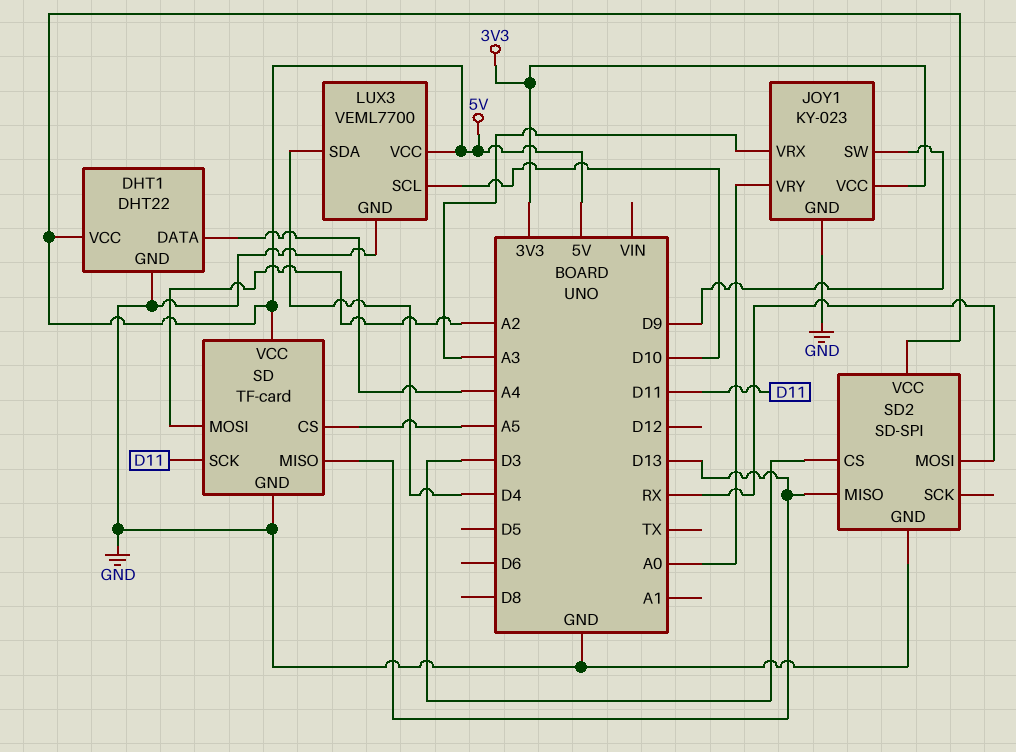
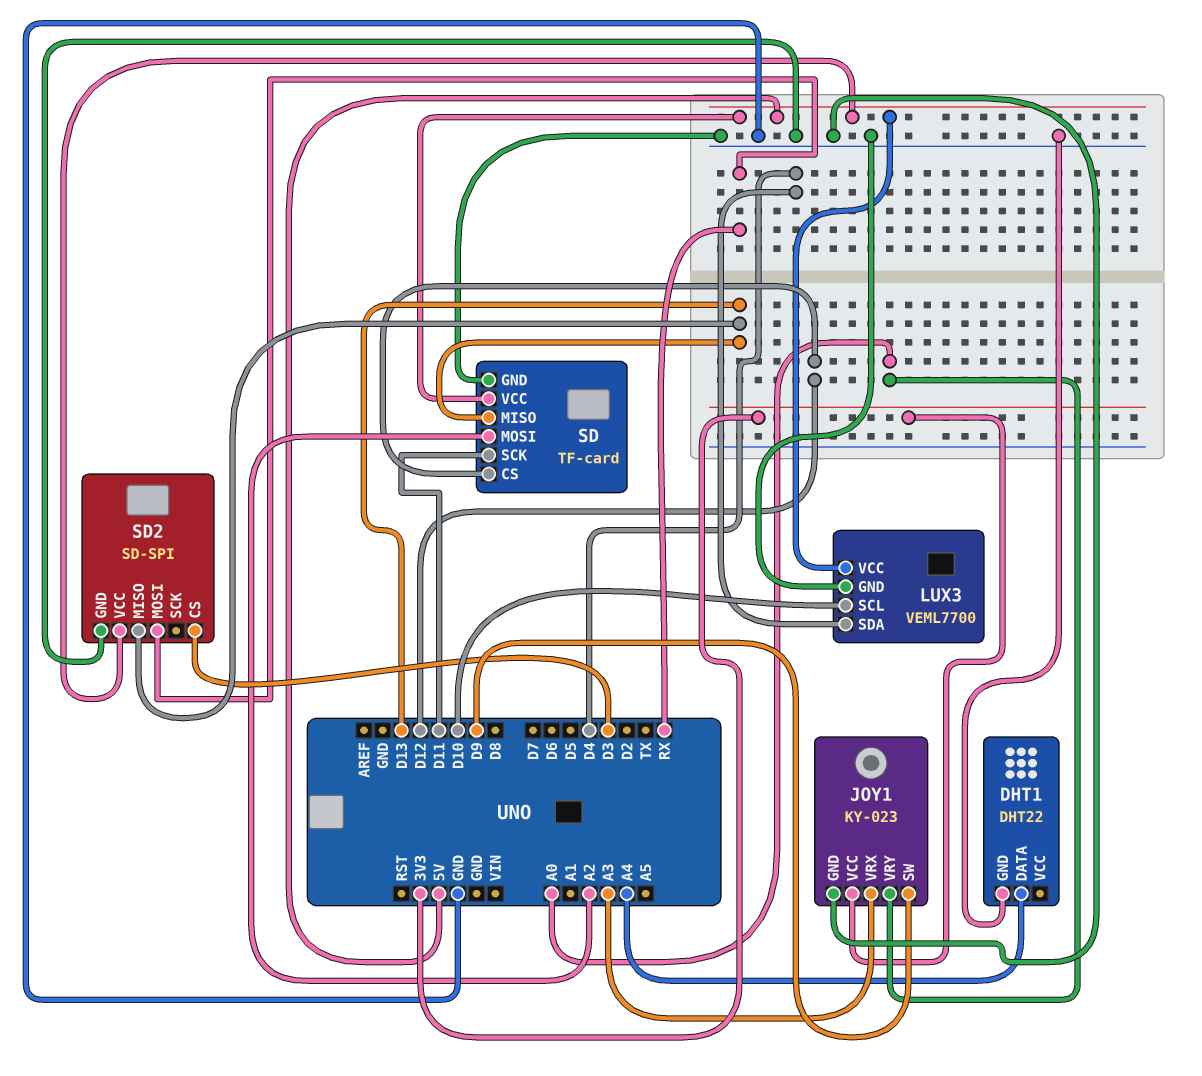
DHT1 pin VCC: 5V -> none
SD pin CS: A5 -> D12

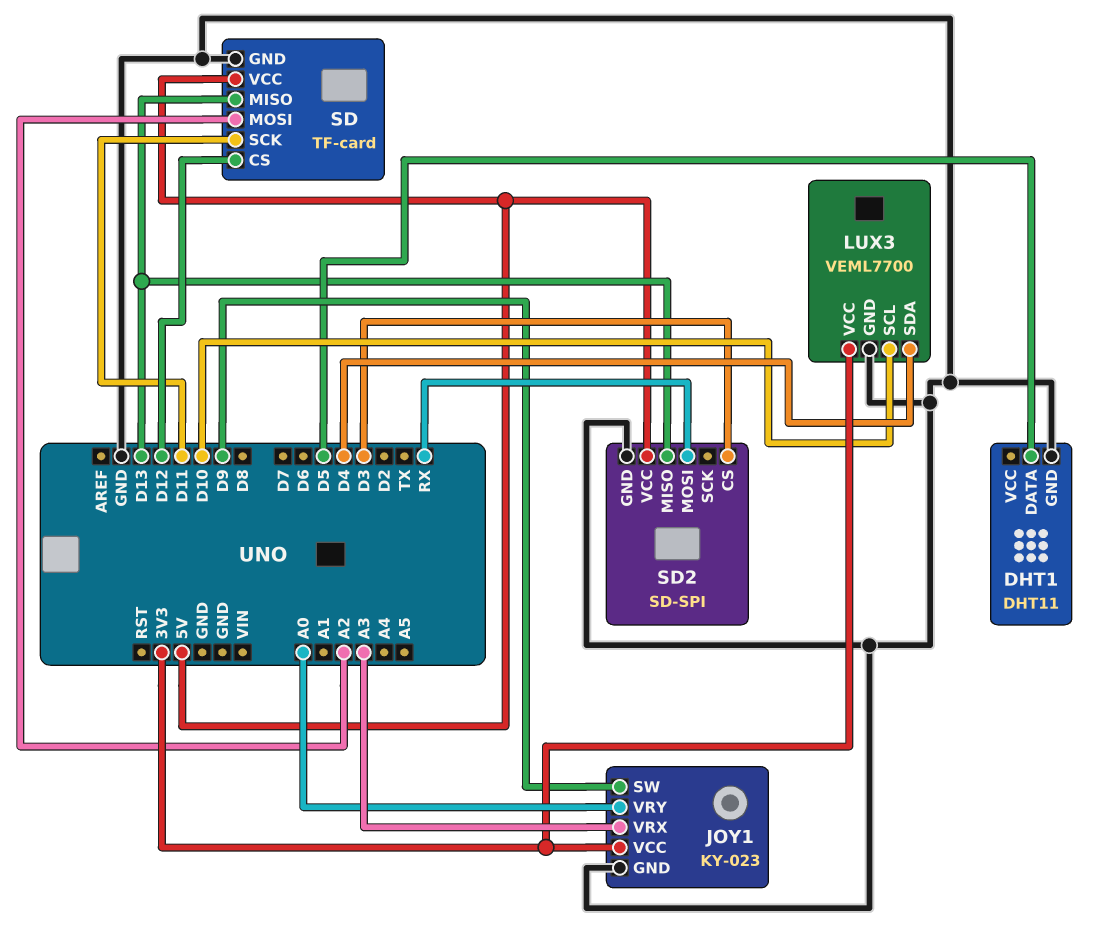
DHT1: DHT22 -> DHT11
DHT1 pin DATA: A4 -> D5
LUX3 pin VCC: 5V -> 3V3

